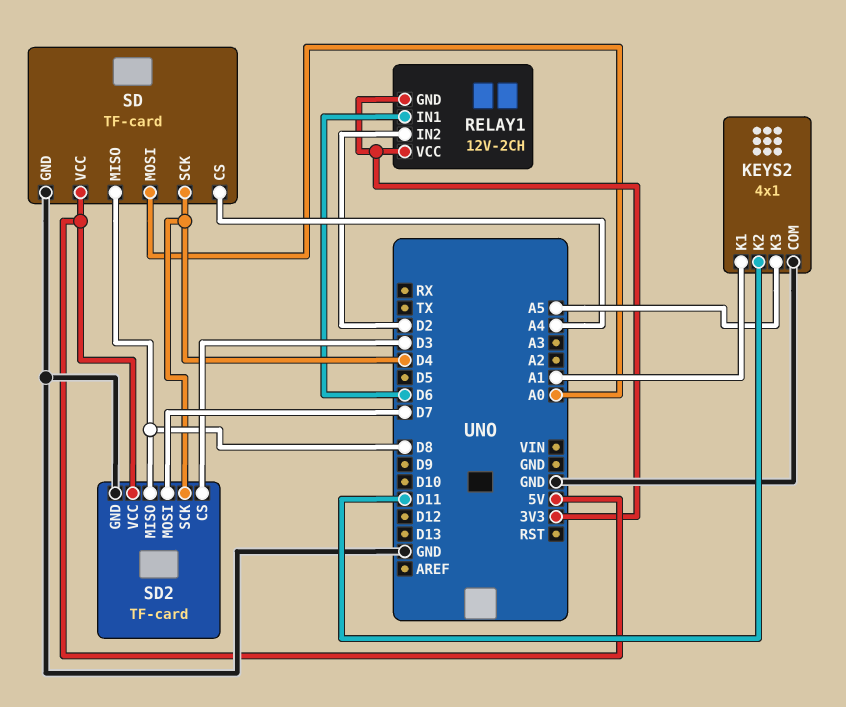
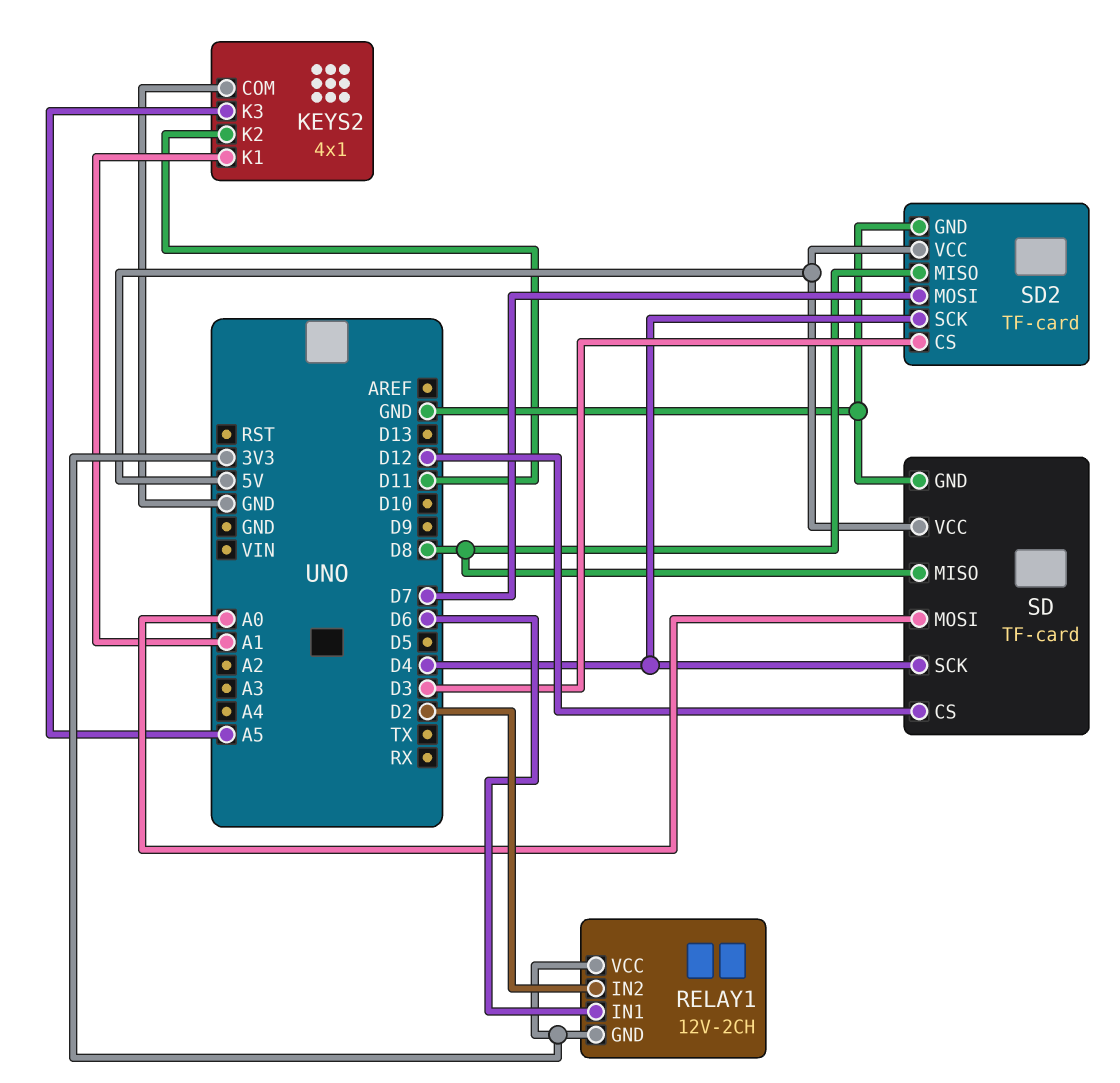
SD pin CS: A4 -> D12

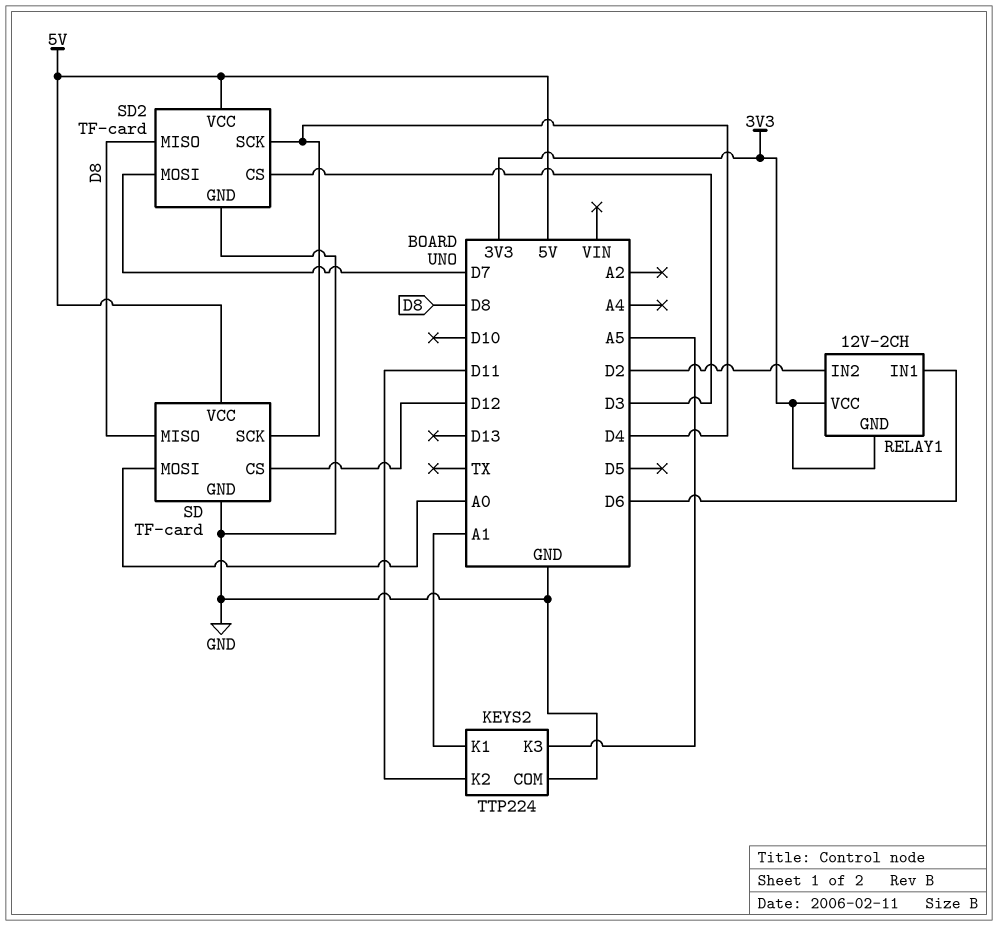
KEYS2: 4x1 -> TTP224

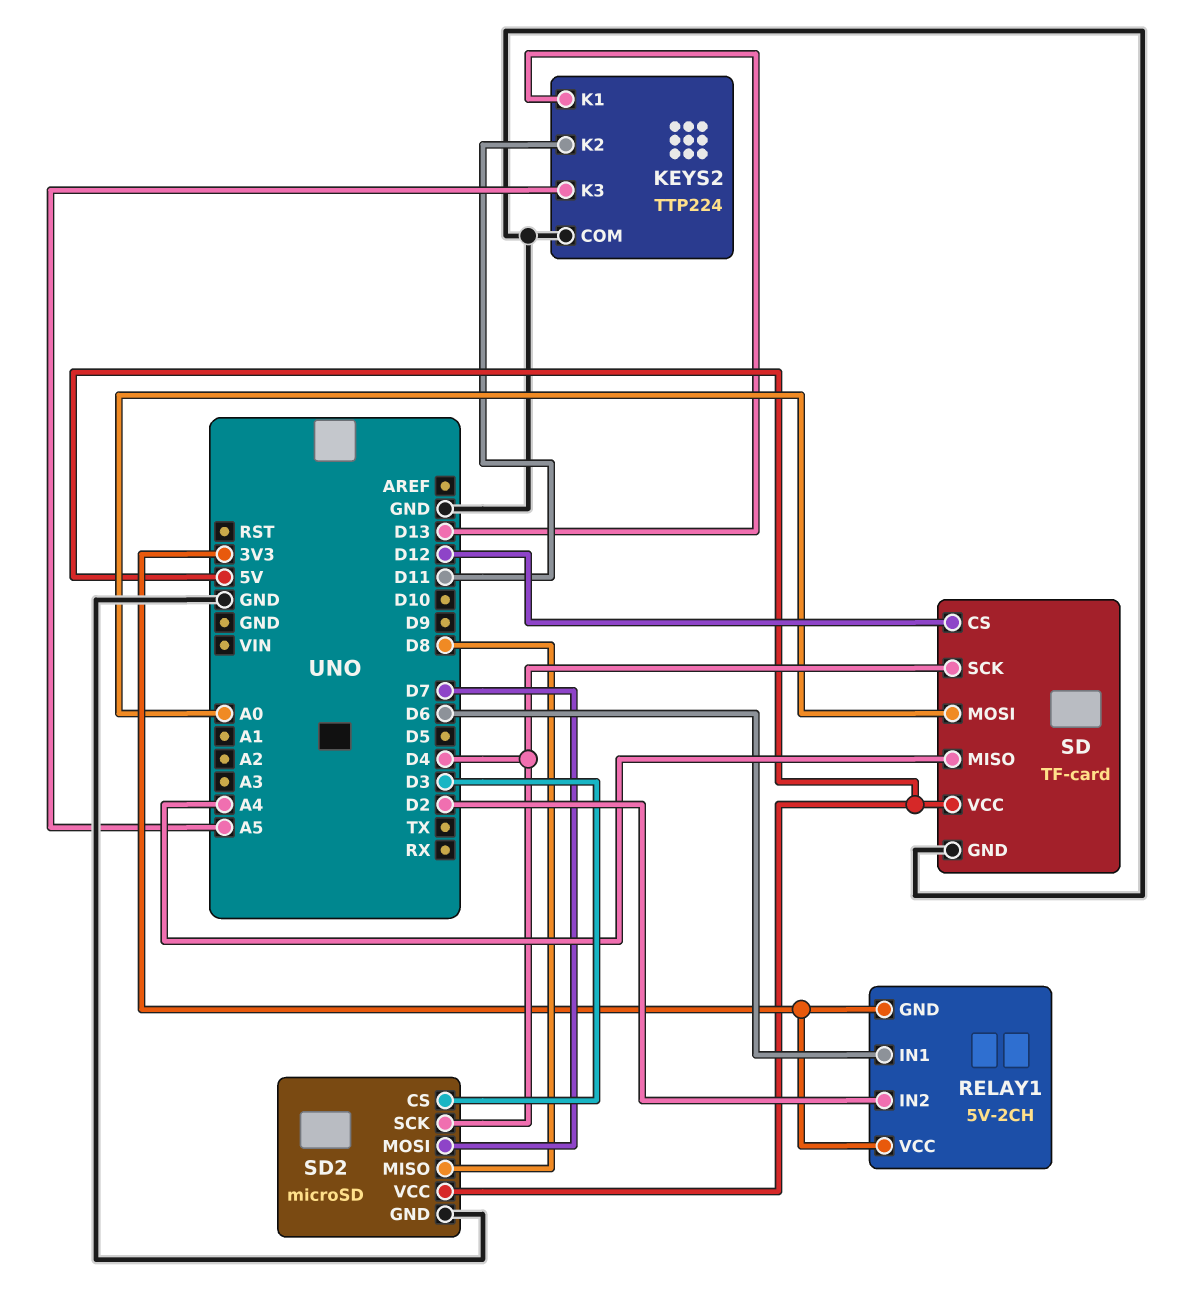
KEYS2 pin K1: A1 -> D13
RELAY1: 12V-2CH -> 5V-2CH
SD pin MISO: D8 -> A4
SD2: TF-card -> microSD

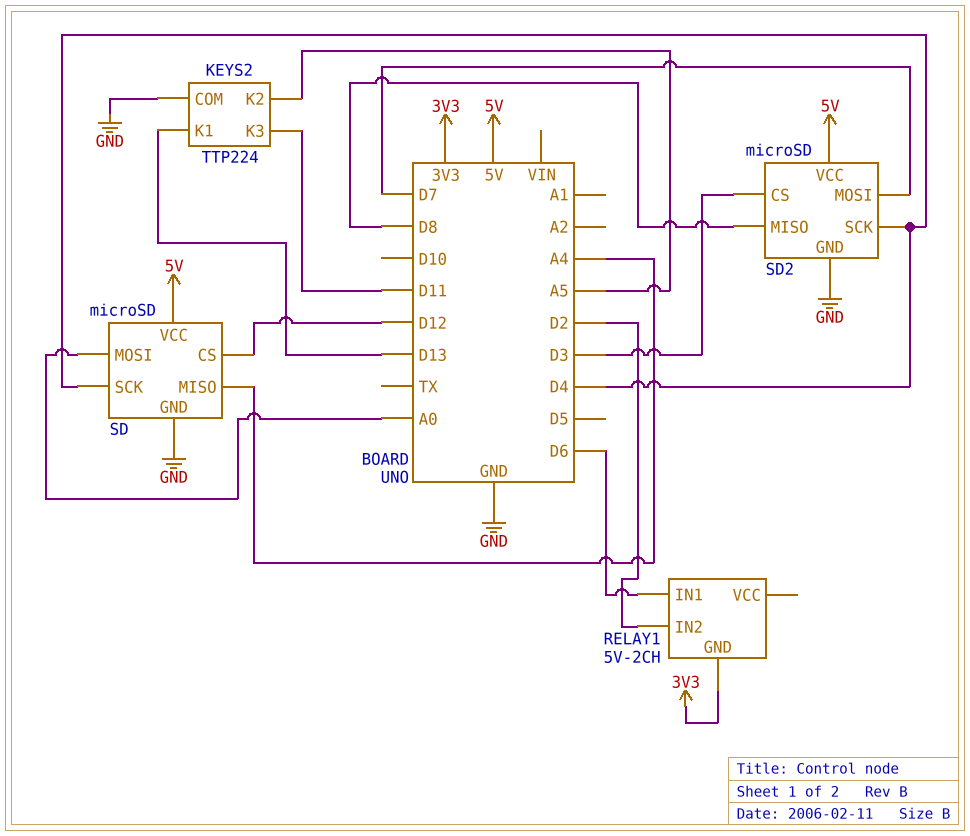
KEYS2 pin K2: D11 -> A5
KEYS2 pin K3: A5 -> D11
RELAY1 pin VCC: 3V3 -> none
SD: TF-card -> microSD

